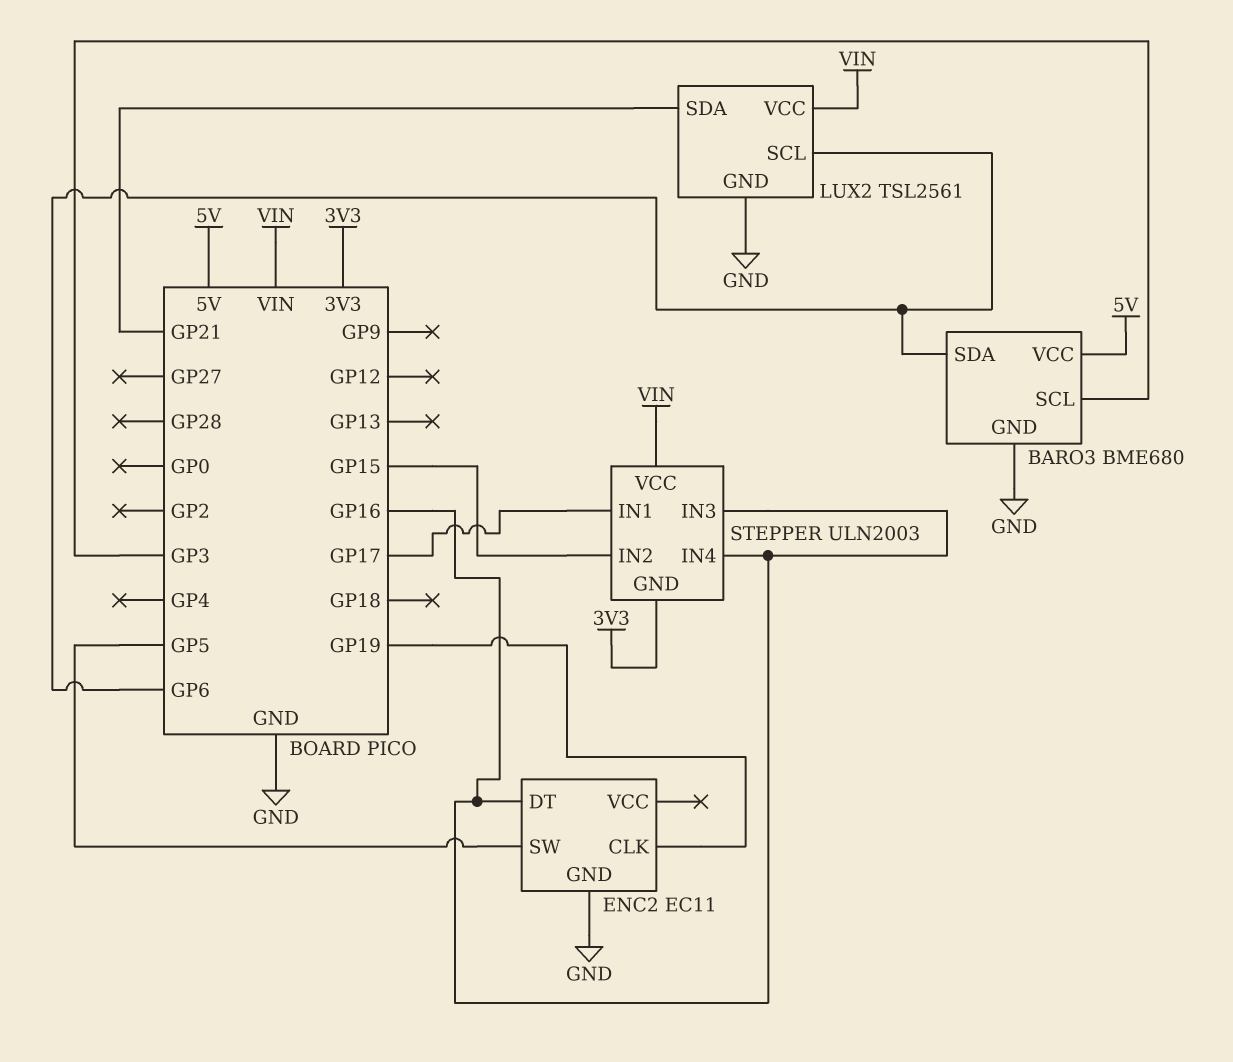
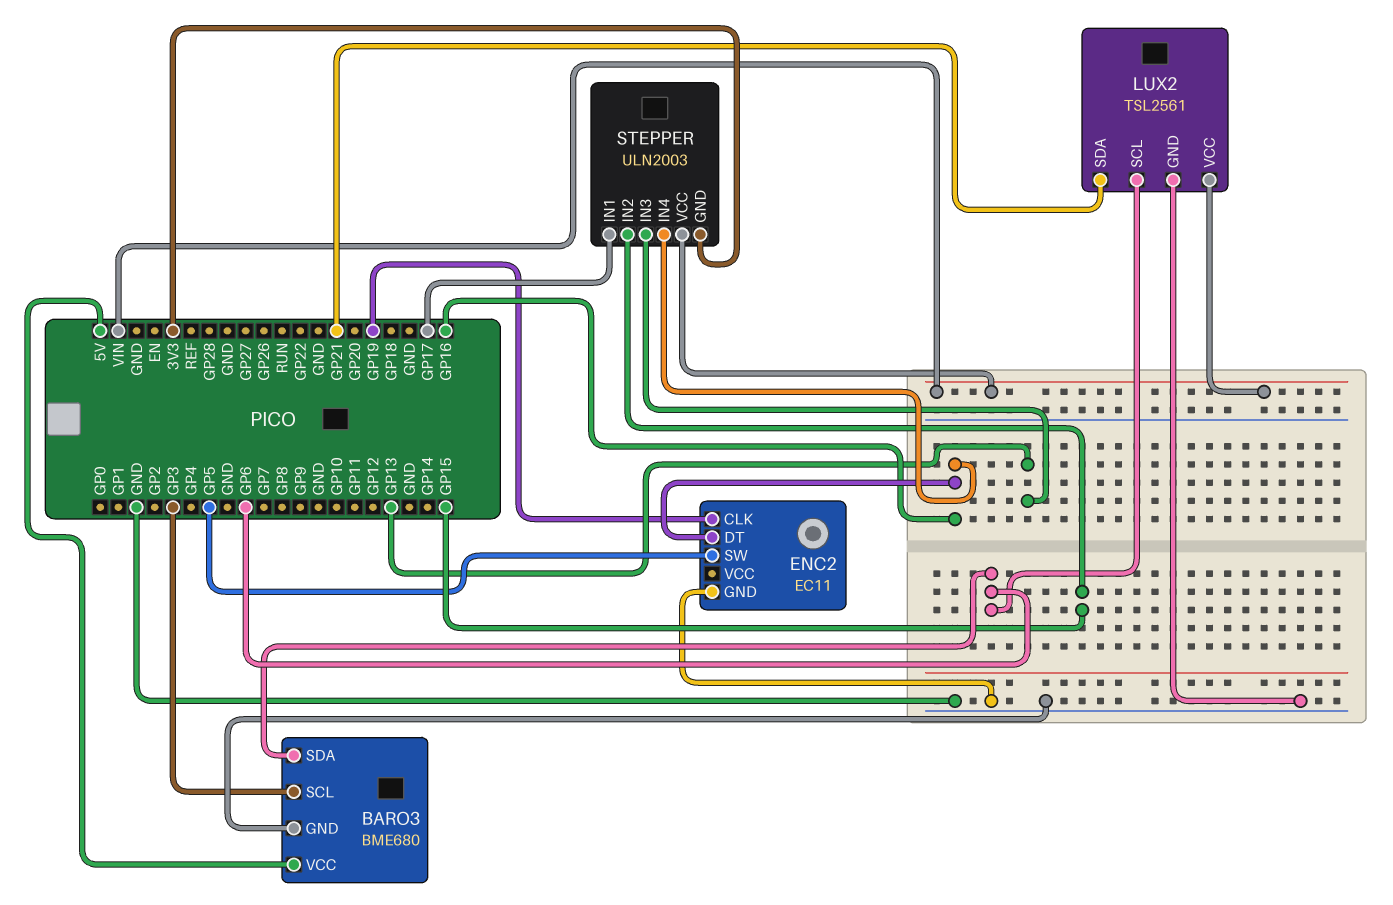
STEPPER pin IN3: GP16 -> GP13

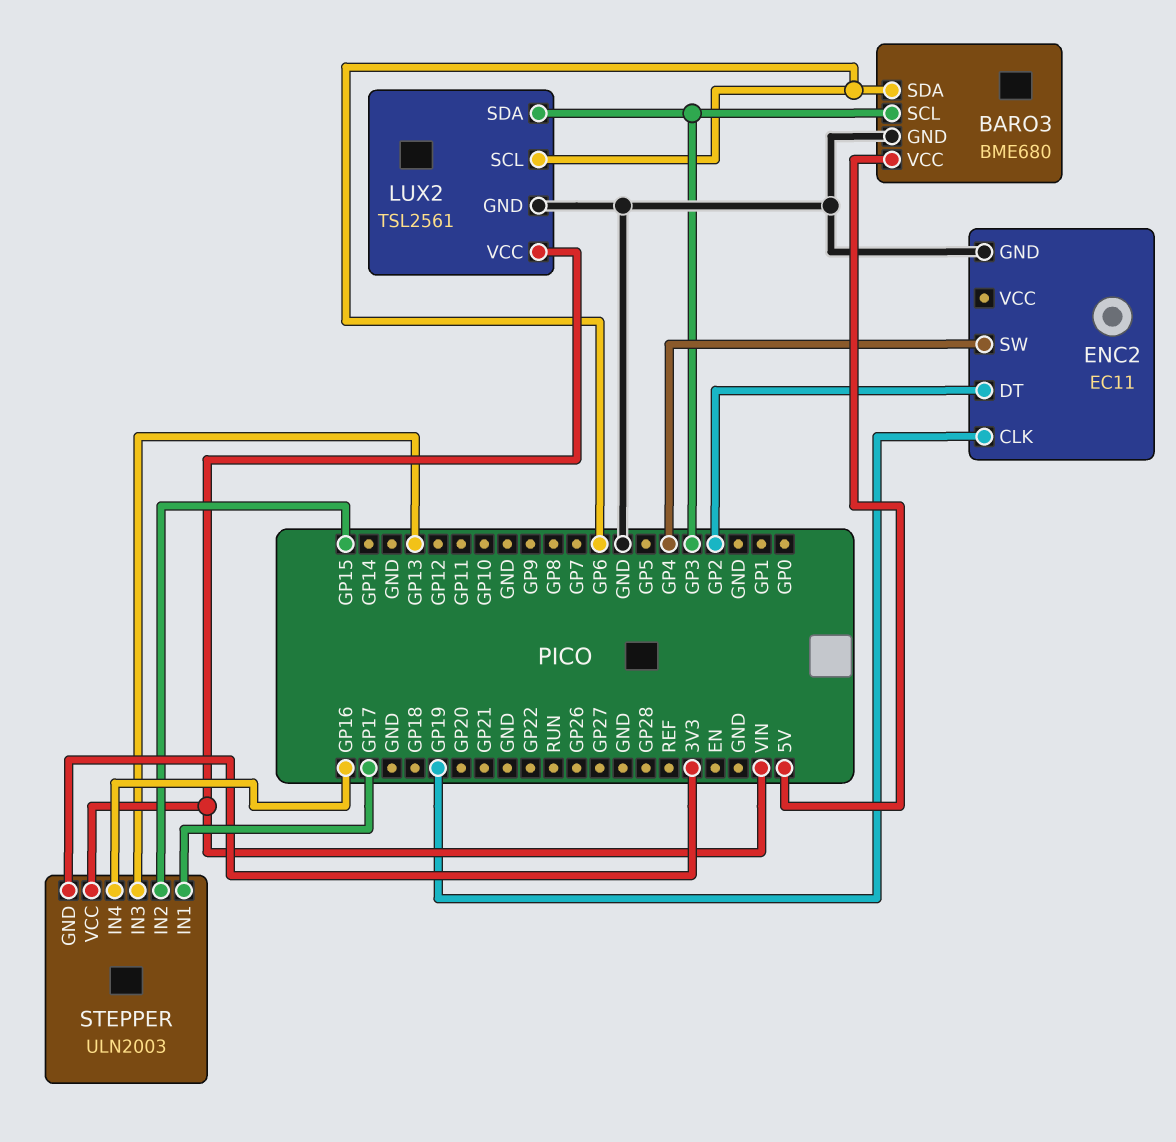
ENC2 pin DT: GP16 -> GP2
ENC2 pin SW: GP5 -> GP4
LUX2 pin SDA: GP21 -> GP3

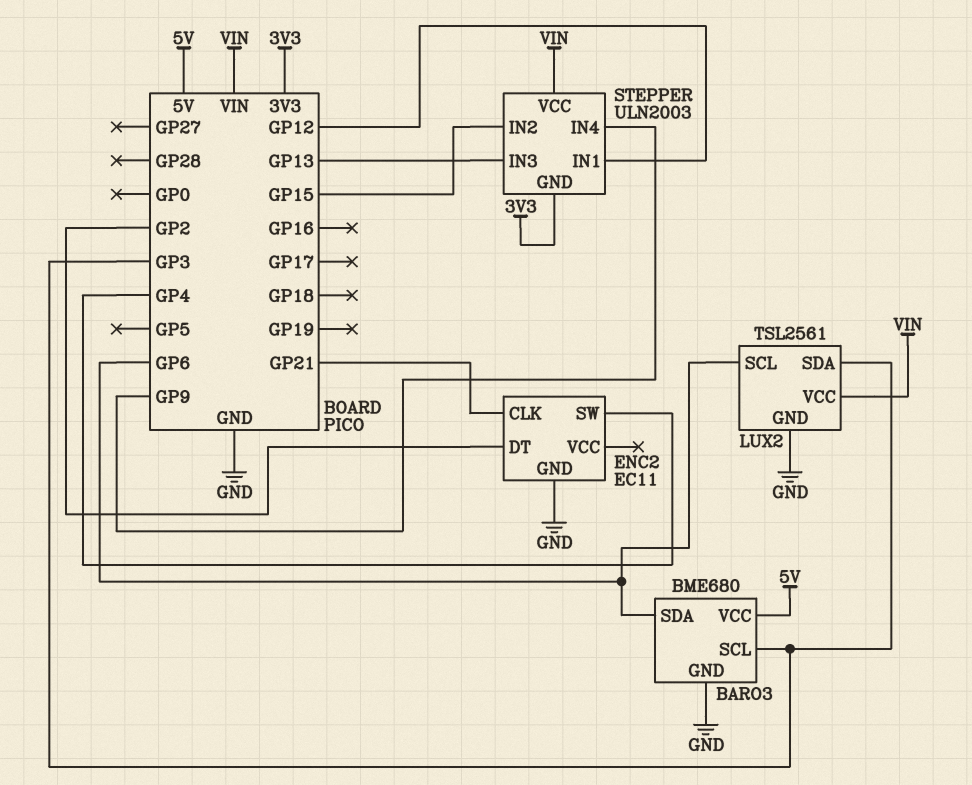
ENC2 pin CLK: GP19 -> GP21
STEPPER pin IN1: GP17 -> GP12
STEPPER pin IN4: GP16 -> GP9

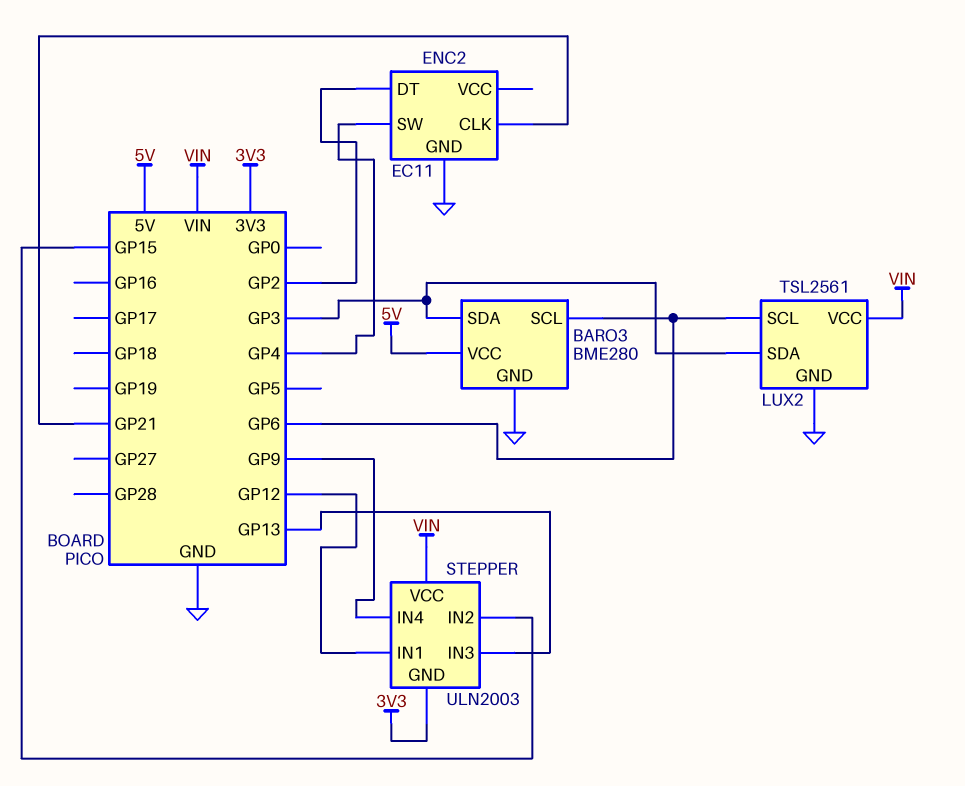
BARO3: BME680 -> BME280
BARO3 pin SCL: GP3 -> GP6
BARO3 pin SDA: GP6 -> GP3

